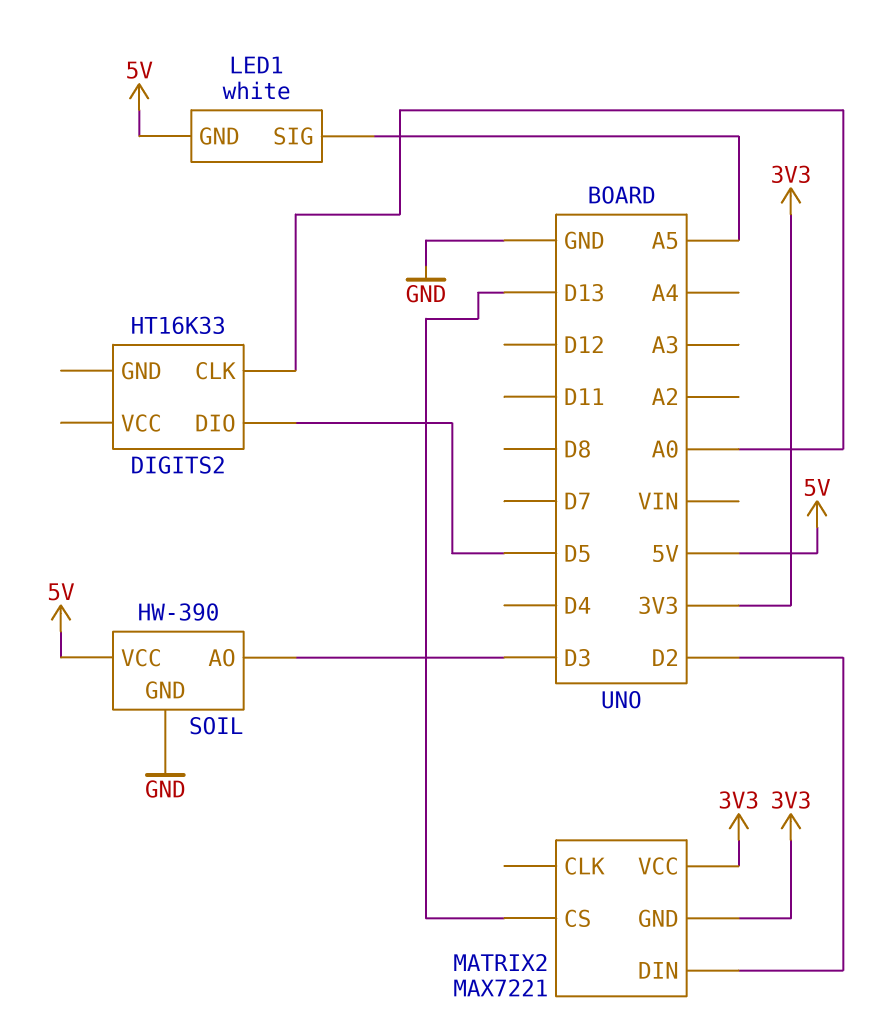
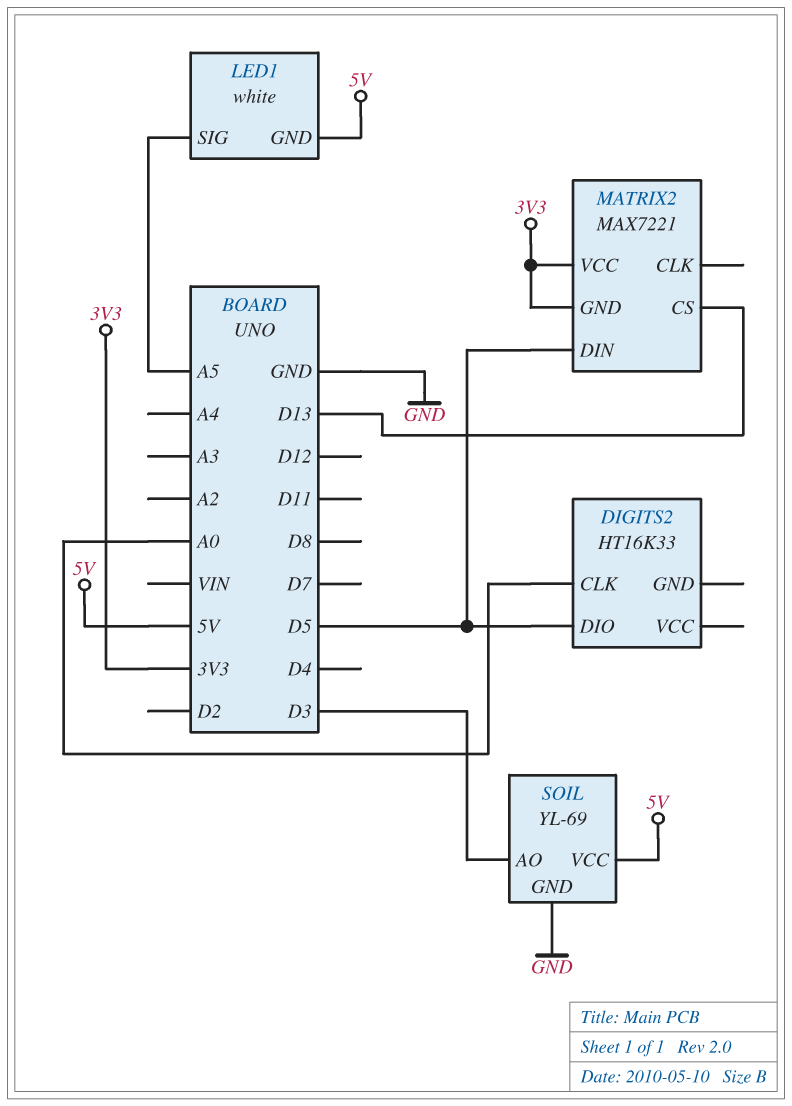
MATRIX2 pin DIN: D2 -> D5
SOIL: HW-390 -> YL-69

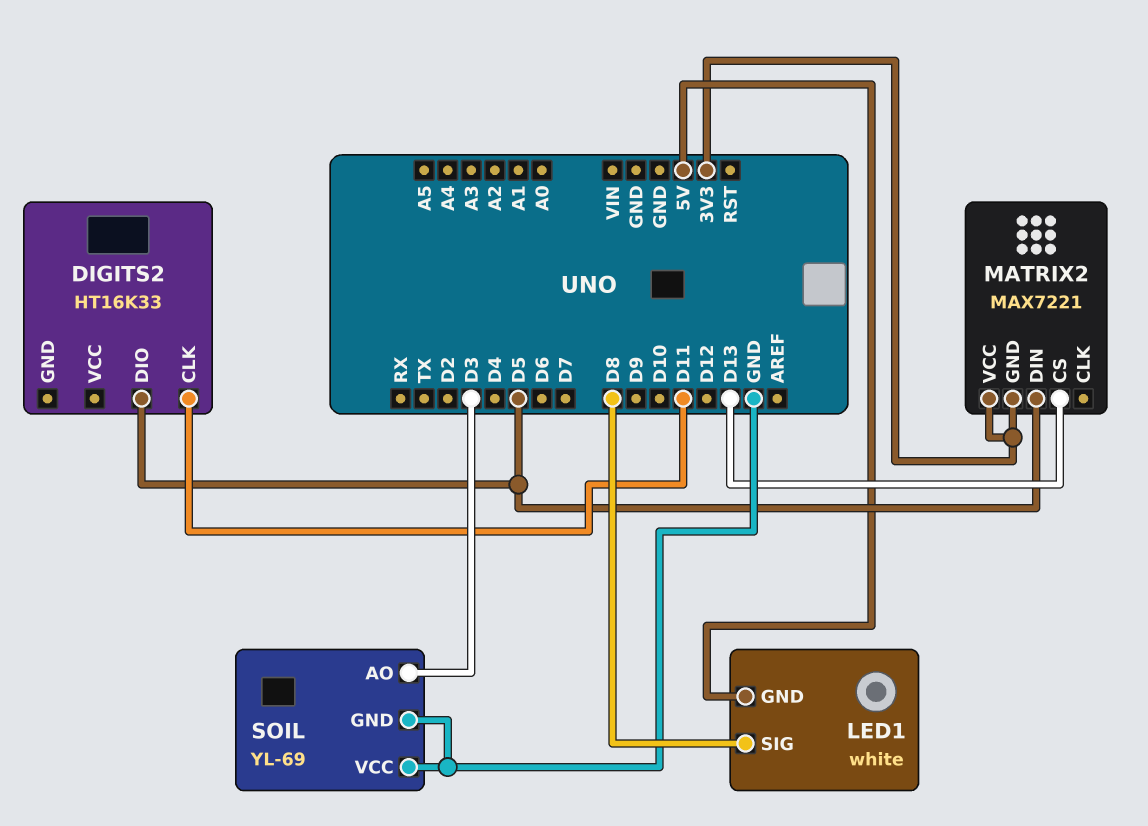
DIGITS2 pin CLK: A0 -> D11
LED1 pin SIG: A5 -> D8
SOIL pin VCC: 5V -> GND

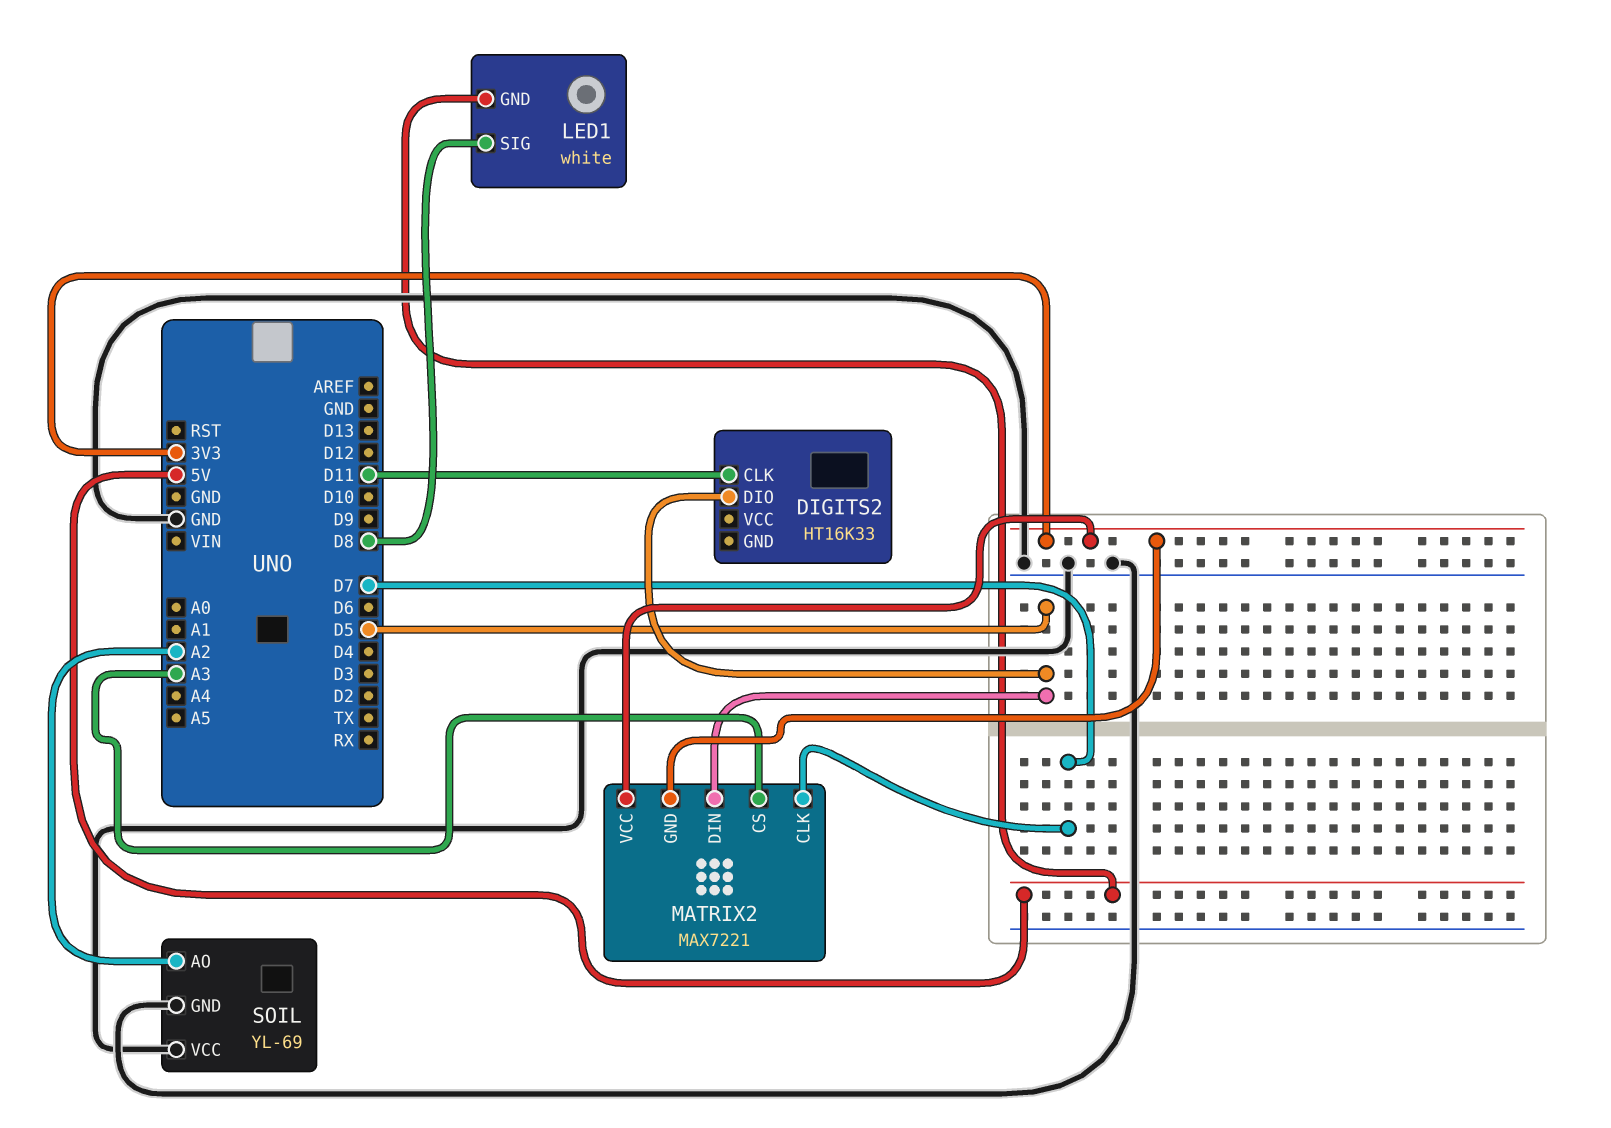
MATRIX2 pin CLK: none -> D7
MATRIX2 pin CS: D13 -> A3
SOIL pin AO: D3 -> A2

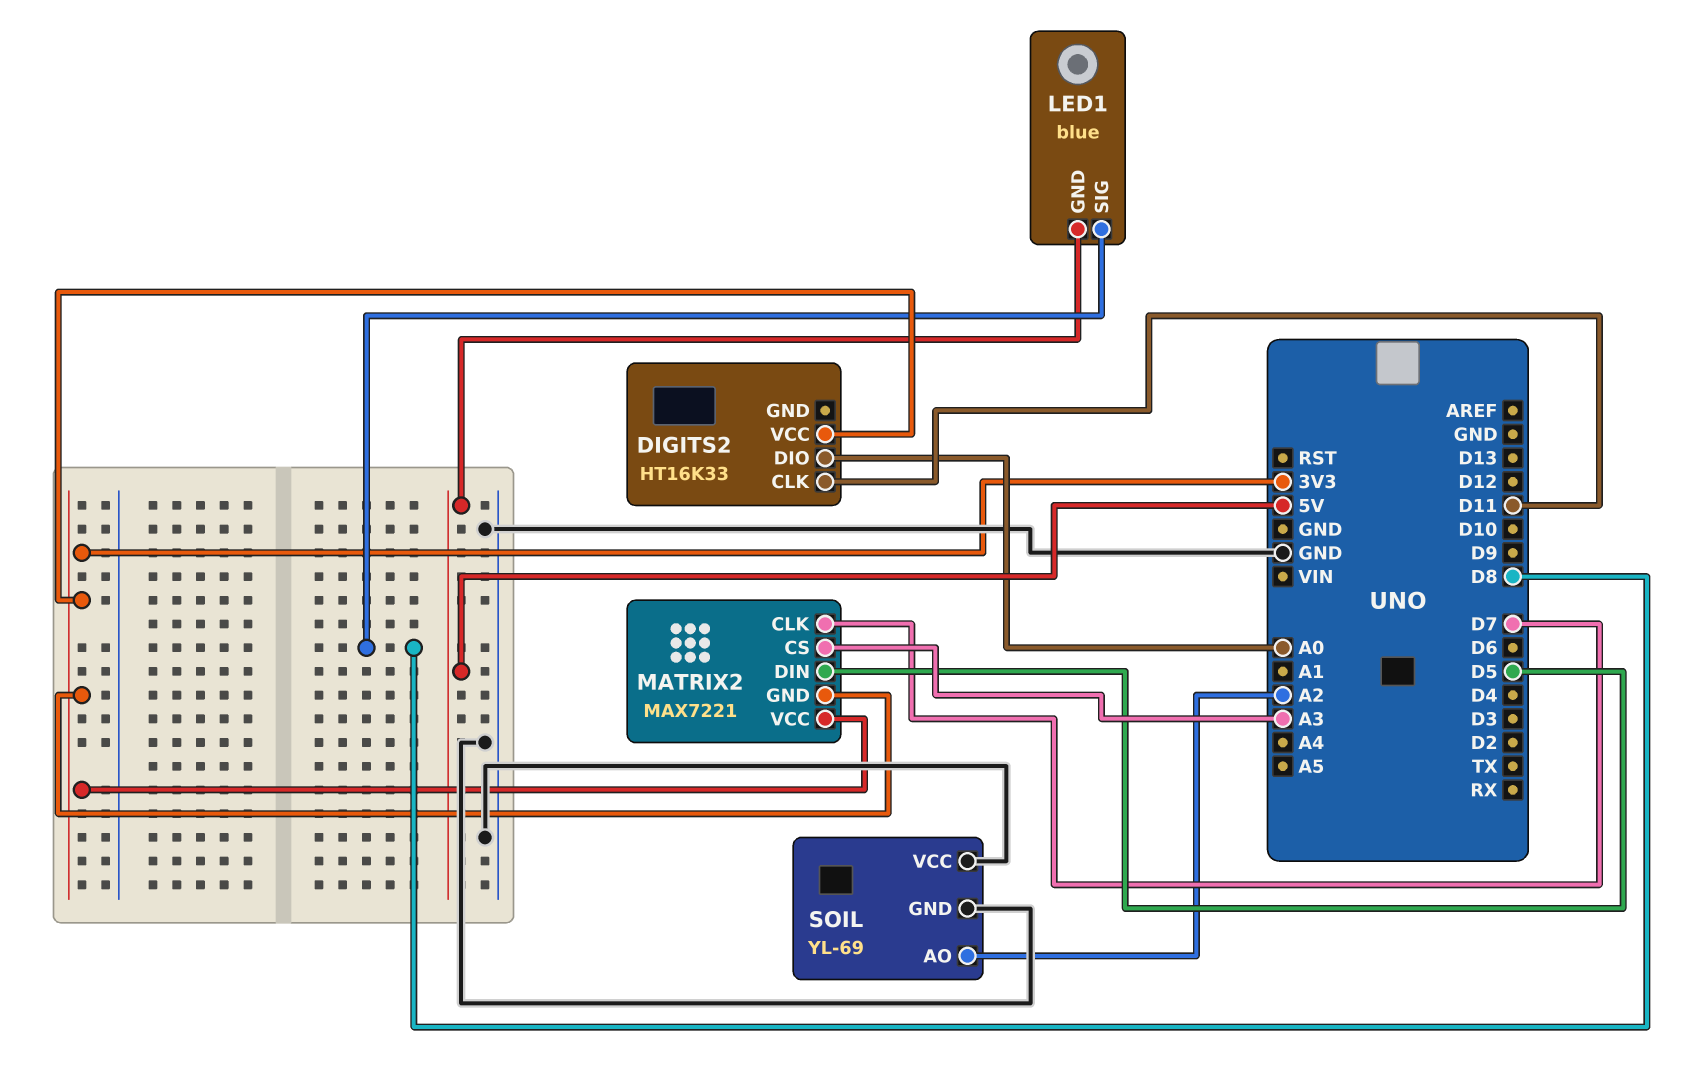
DIGITS2 pin DIO: D5 -> A0
DIGITS2 pin VCC: none -> 3V3
LED1: white -> blue

